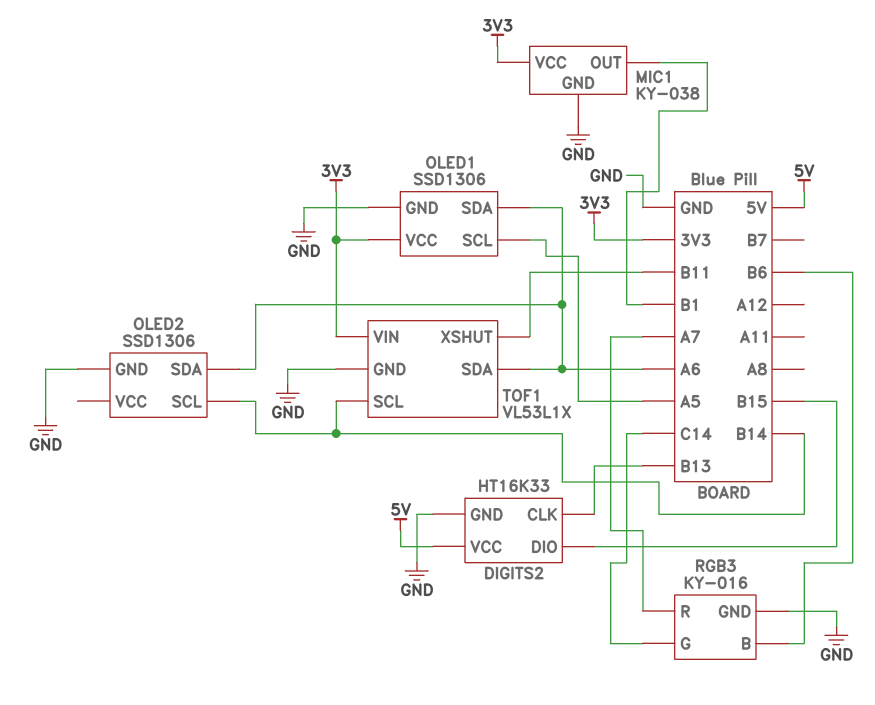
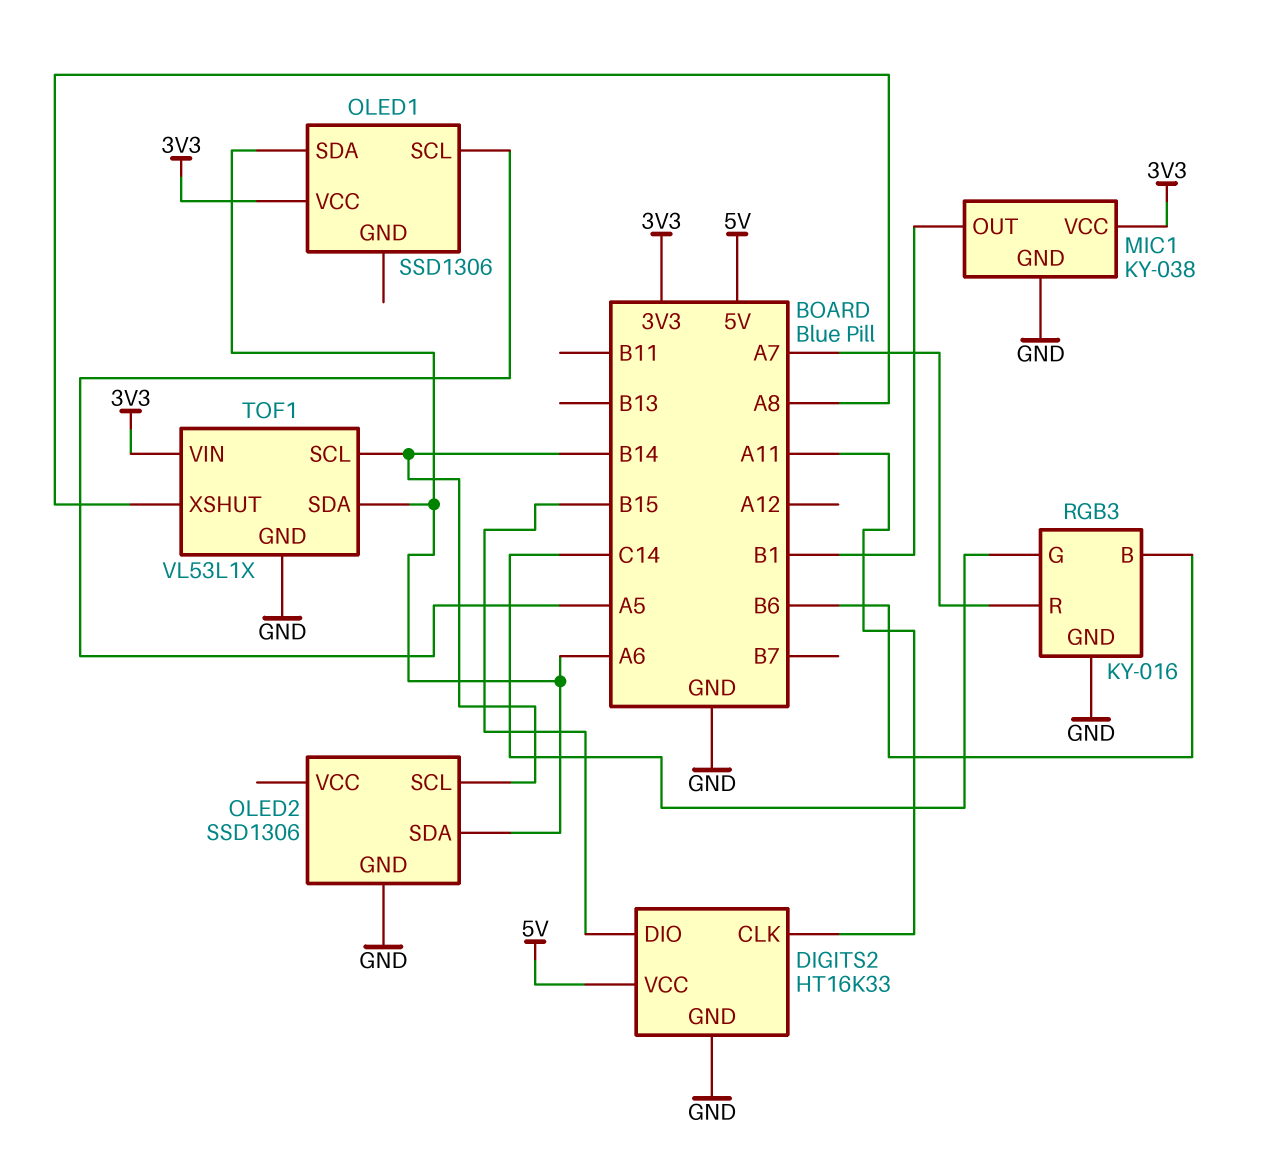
DIGITS2 pin CLK: B13 -> A11
OLED1 pin GND: GND -> none
TOF1 pin XSHUT: B11 -> A8

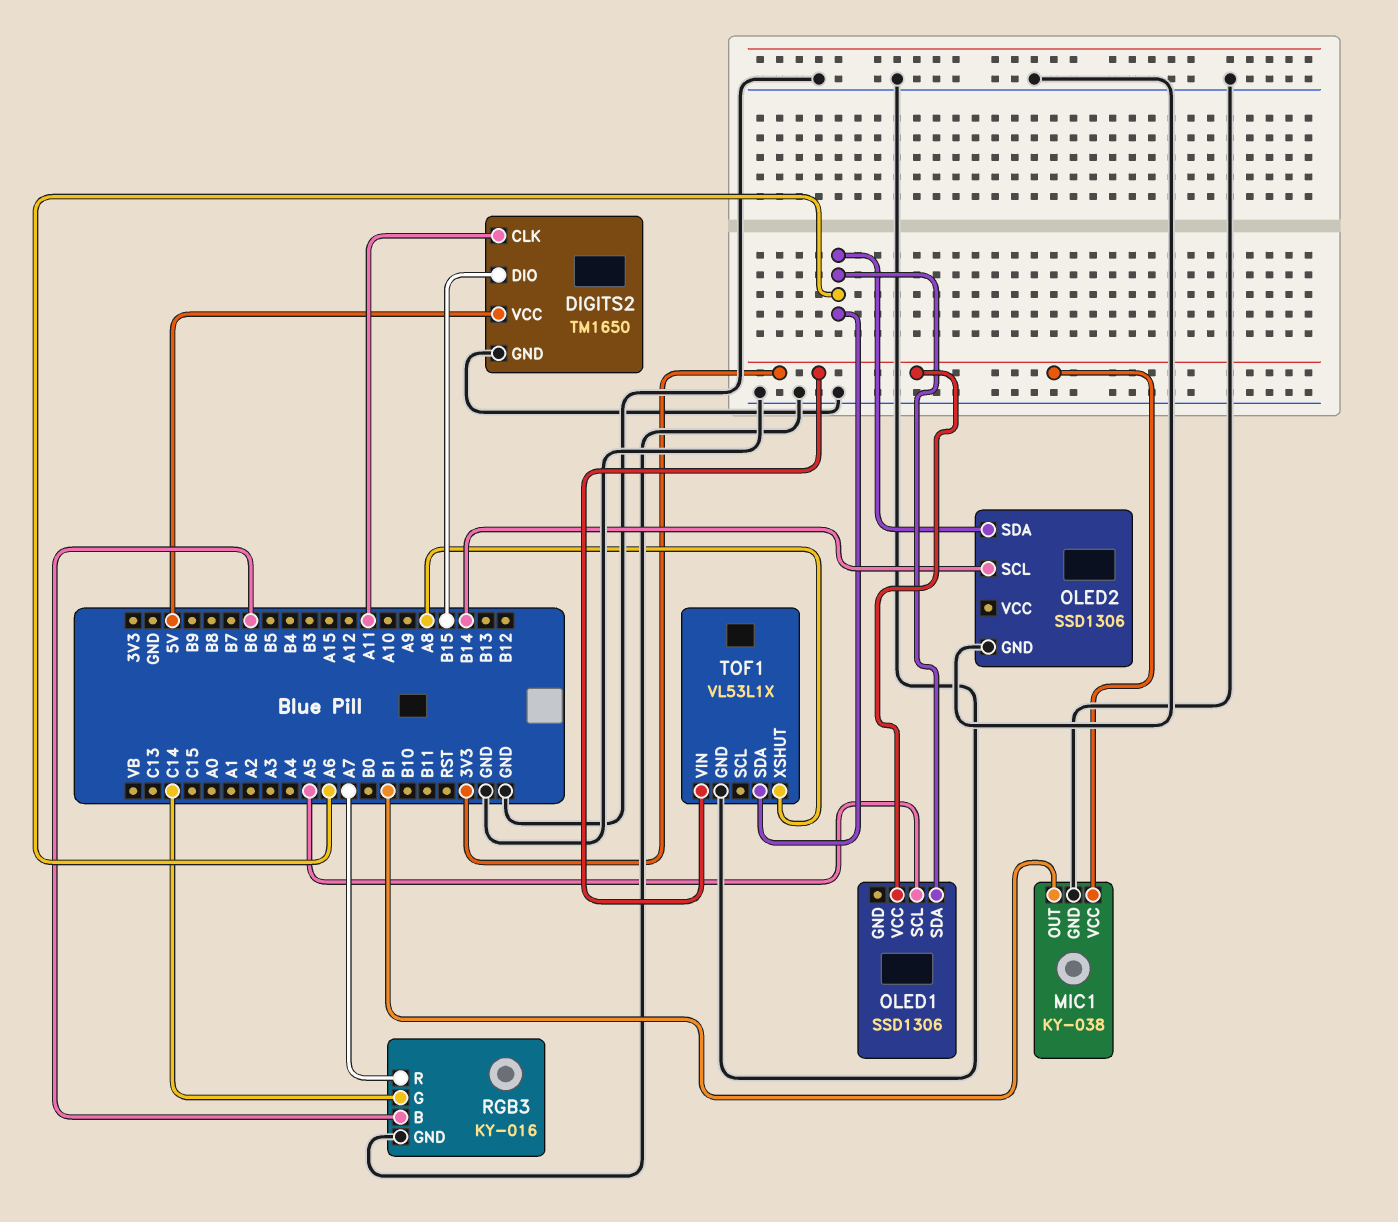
DIGITS2: HT16K33 -> TM1650
TOF1 pin SCL: B14 -> none

